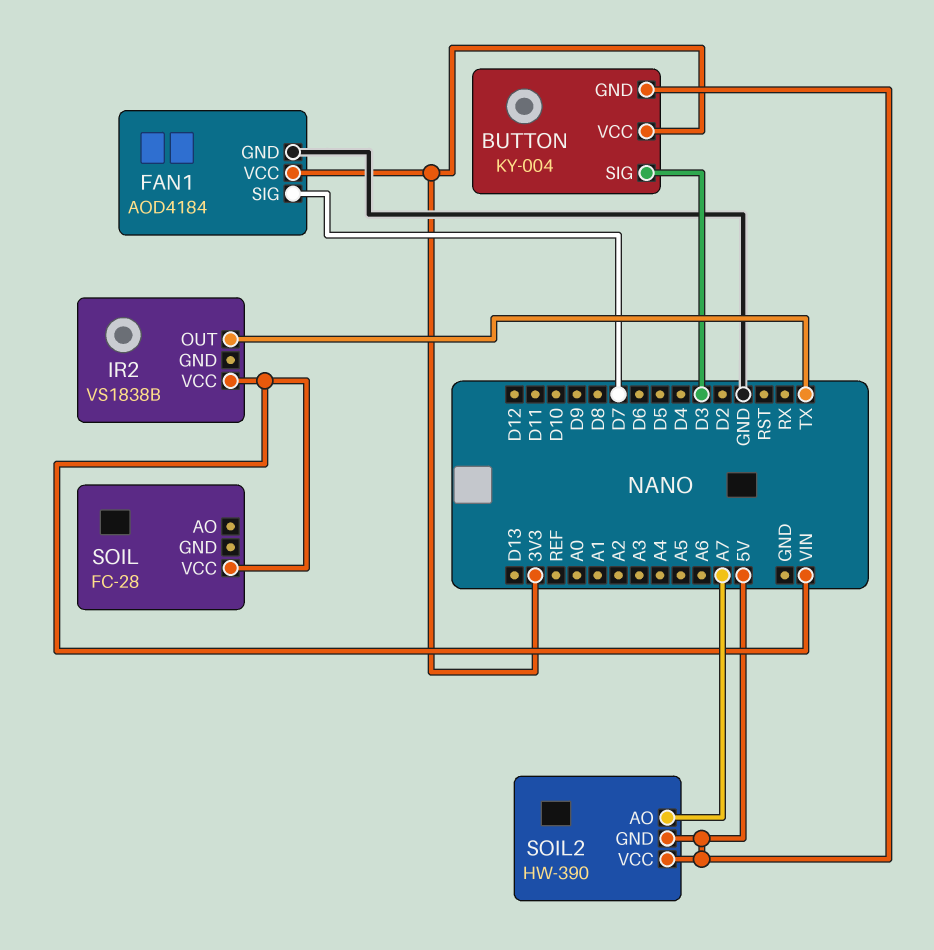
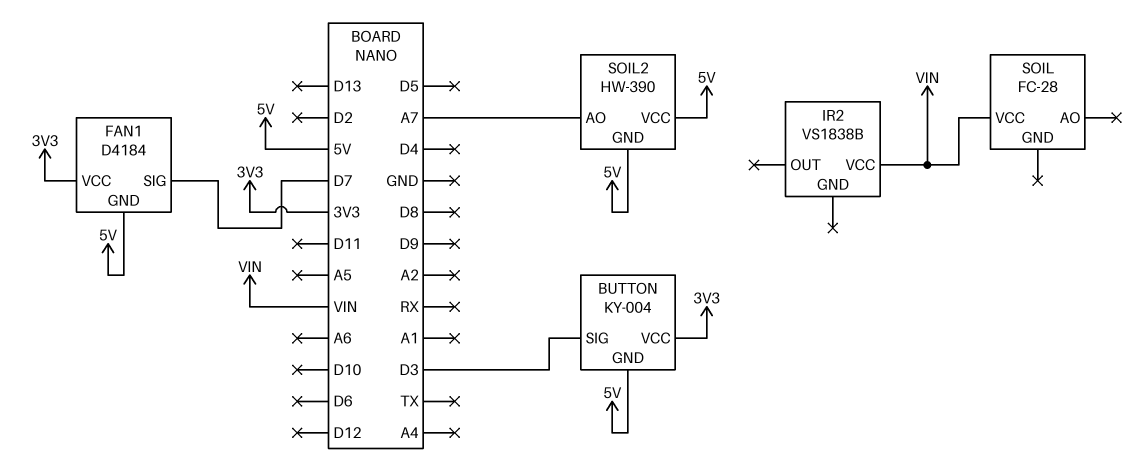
FAN1: AOD4184 -> D4184
FAN1 pin GND: GND -> 5V
IR2 pin OUT: TX -> none

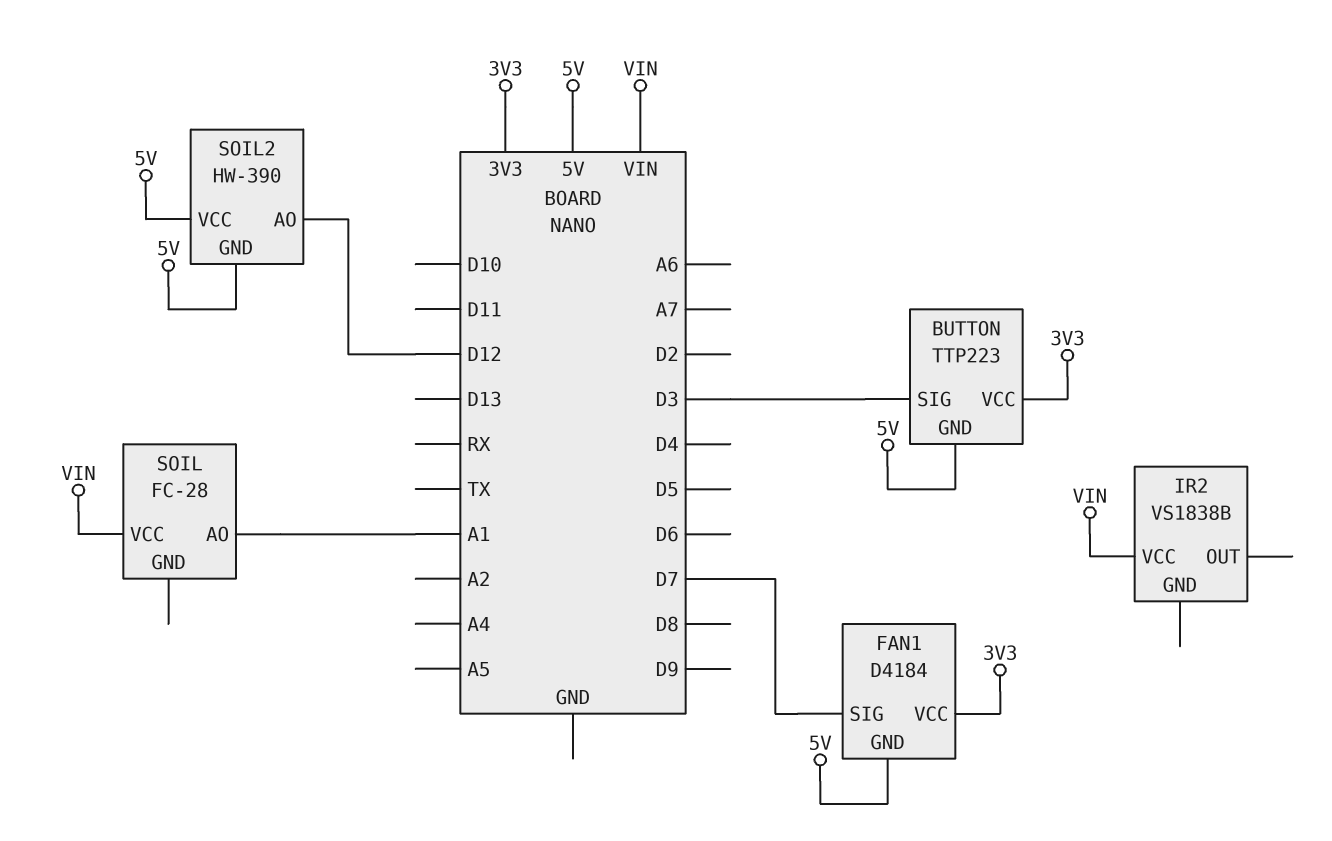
BUTTON: KY-004 -> TTP223
SOIL pin AO: none -> A1
SOIL2 pin AO: A7 -> D12

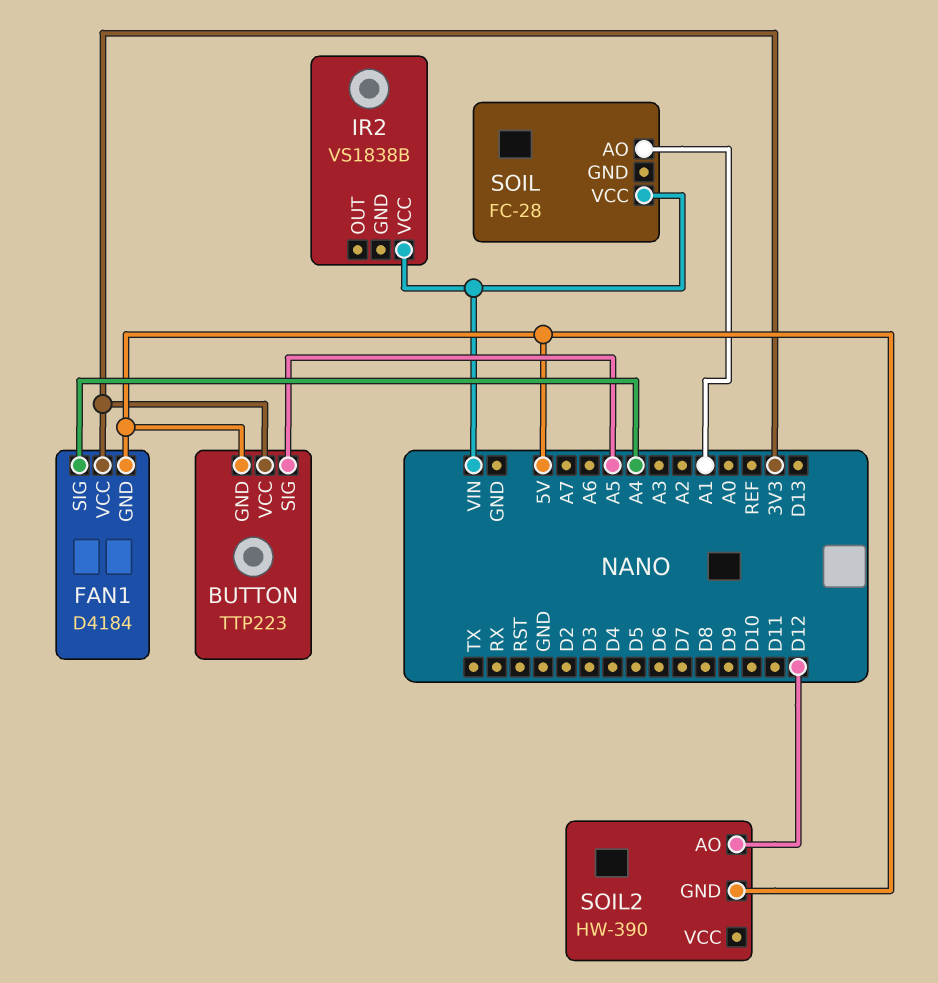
BUTTON pin SIG: D3 -> A5
FAN1 pin SIG: D7 -> A4
SOIL2 pin VCC: 5V -> none

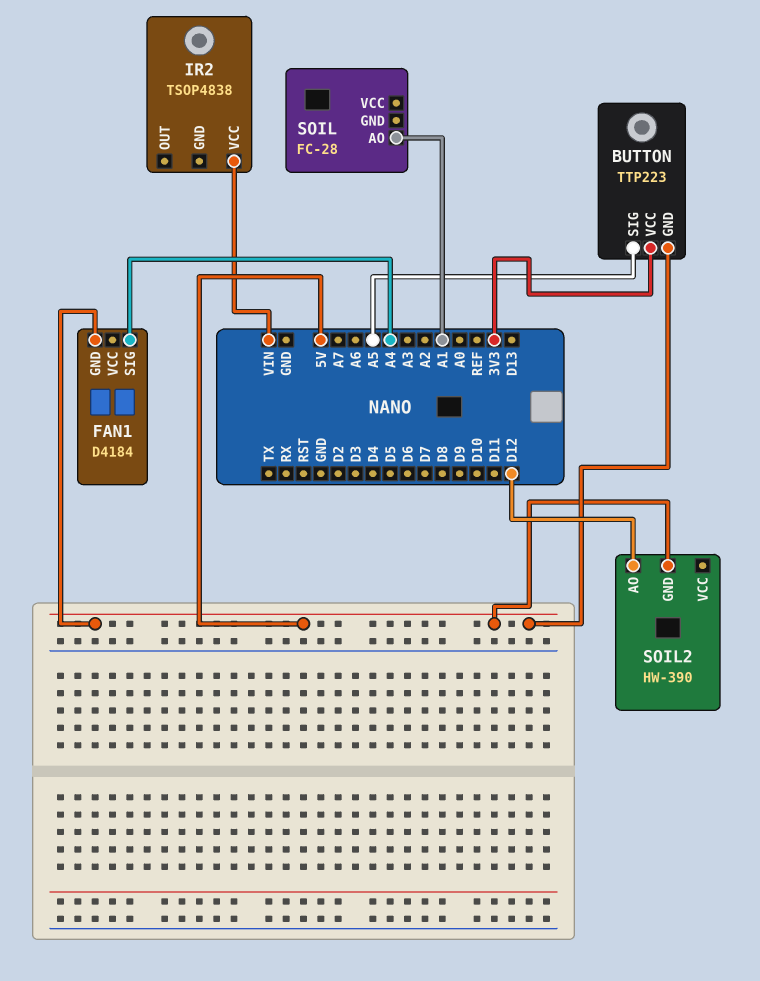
FAN1 pin VCC: 3V3 -> none
IR2: VS1838B -> TSOP4838
SOIL pin VCC: VIN -> none

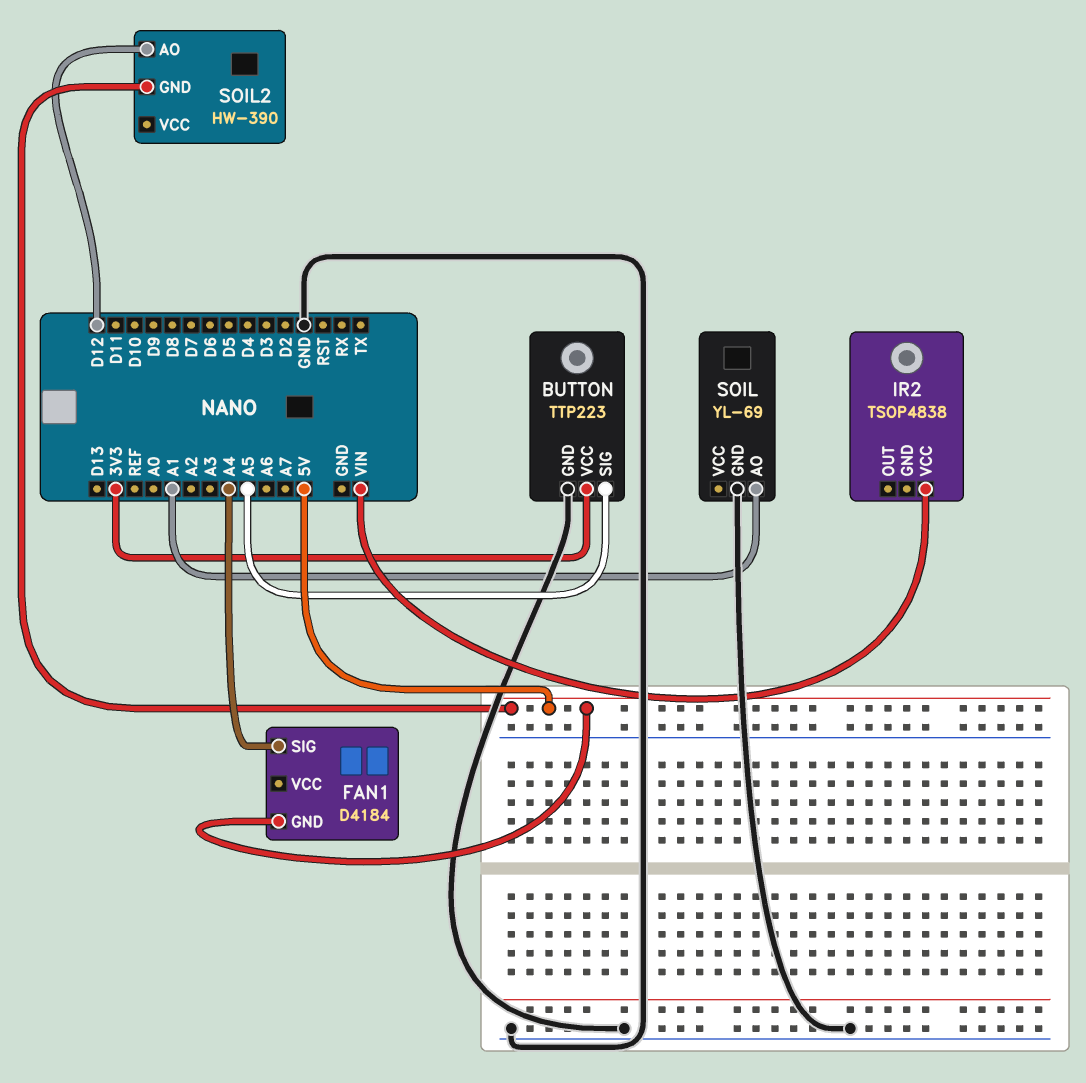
BUTTON pin GND: 5V -> GND
SOIL: FC-28 -> YL-69
SOIL pin GND: none -> GND

